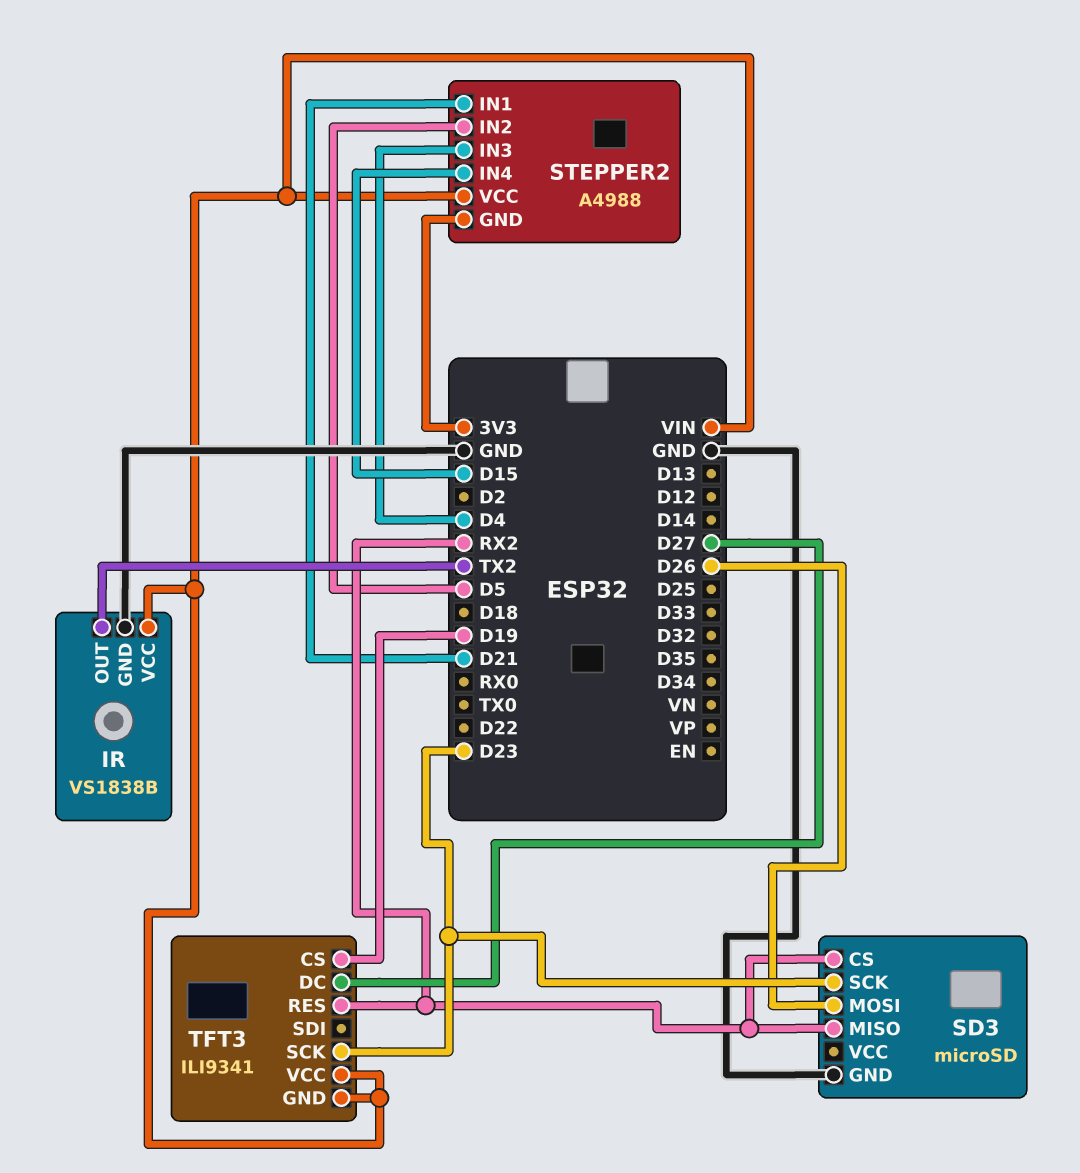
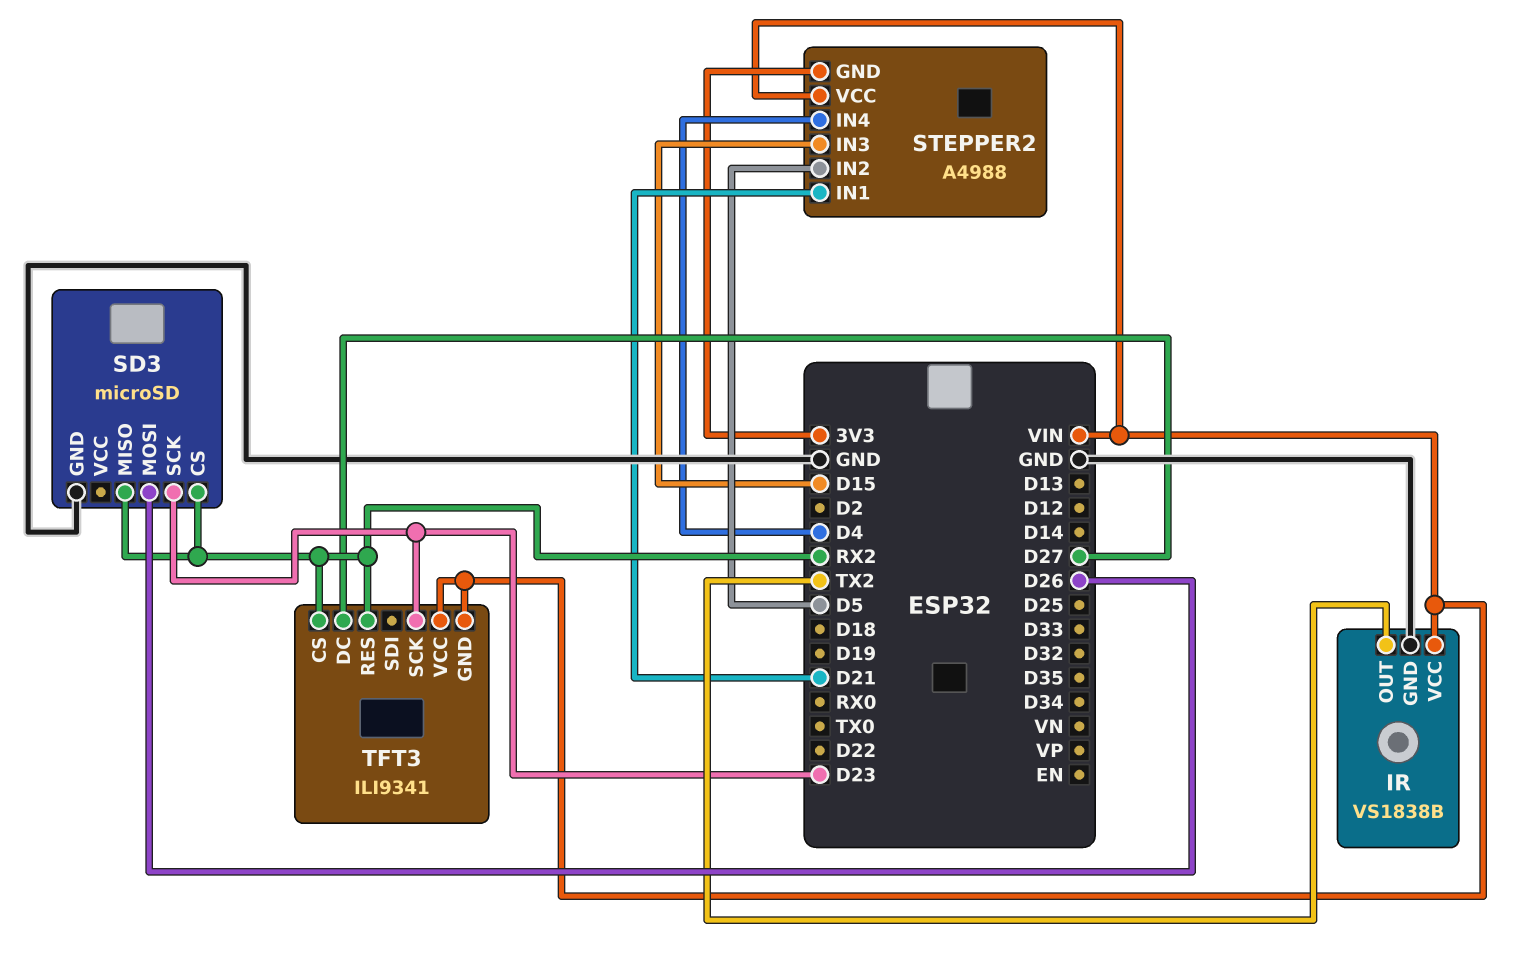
STEPPER2 pin IN3: D4 -> D15
STEPPER2 pin IN4: D15 -> D4
TFT3 pin CS: D19 -> RX2

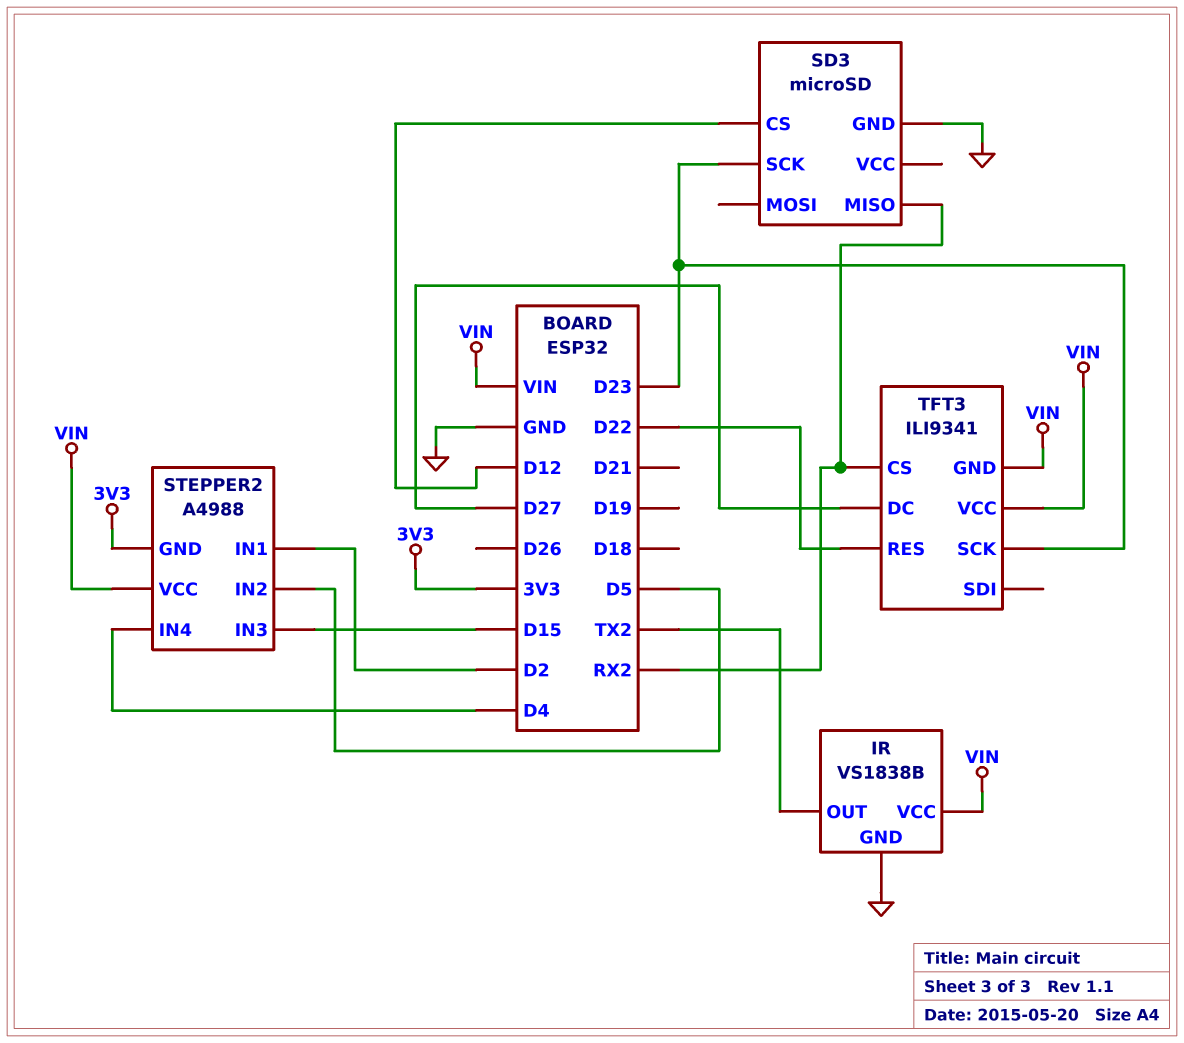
SD3 pin CS: RX2 -> D12
SD3 pin MOSI: D26 -> none
STEPPER2 pin IN1: D21 -> D2
TFT3 pin RES: RX2 -> D22

